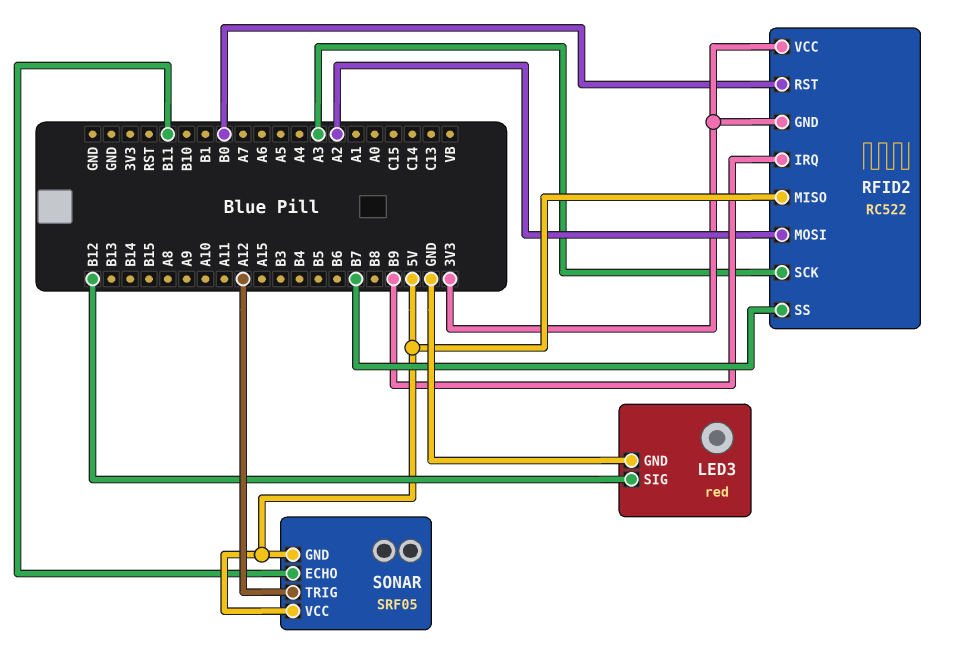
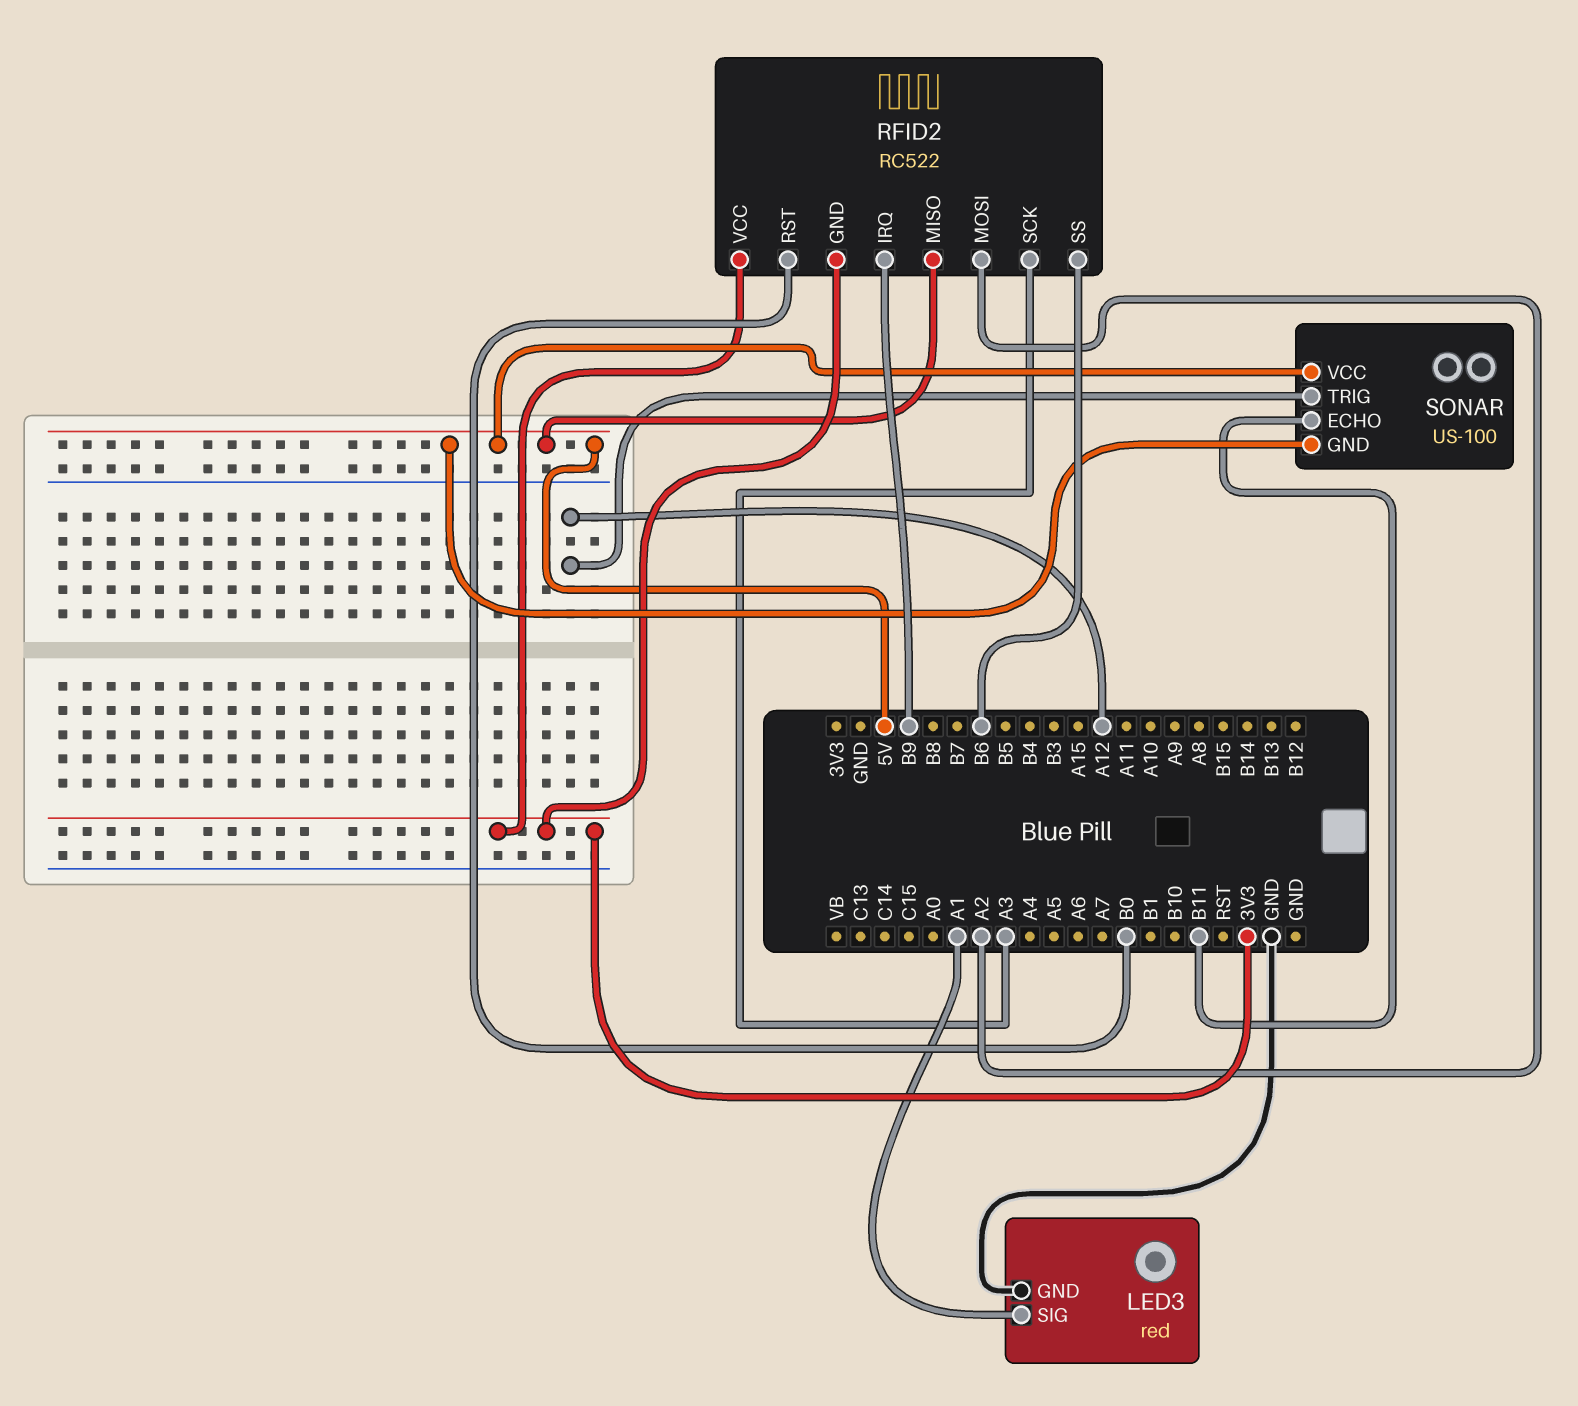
LED3 pin SIG: B12 -> A1
RFID2 pin SS: B7 -> B6
SONAR: SRF05 -> US-100

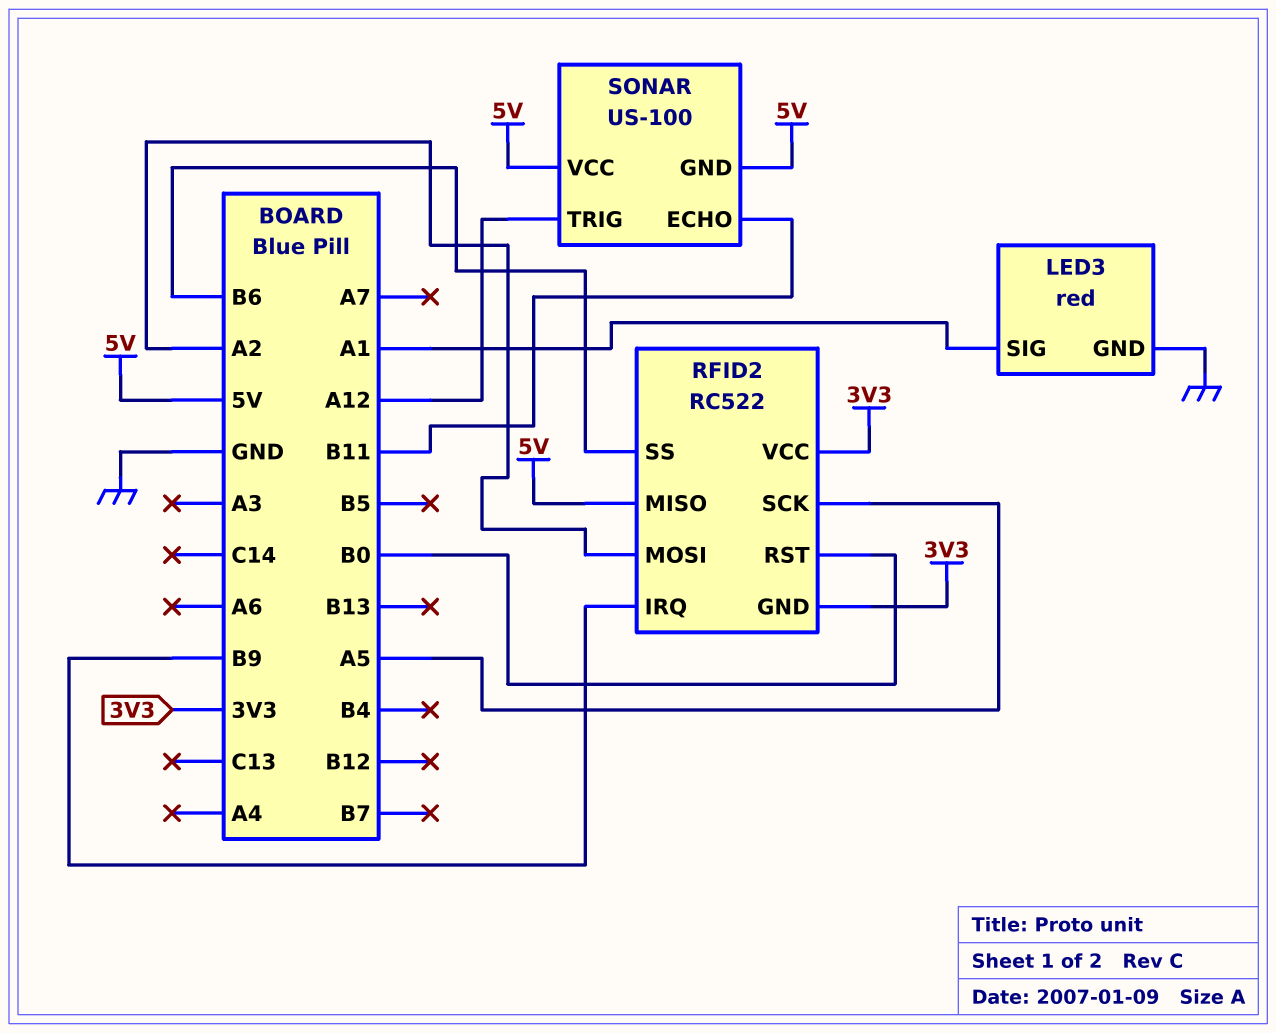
RFID2 pin SCK: A3 -> A5

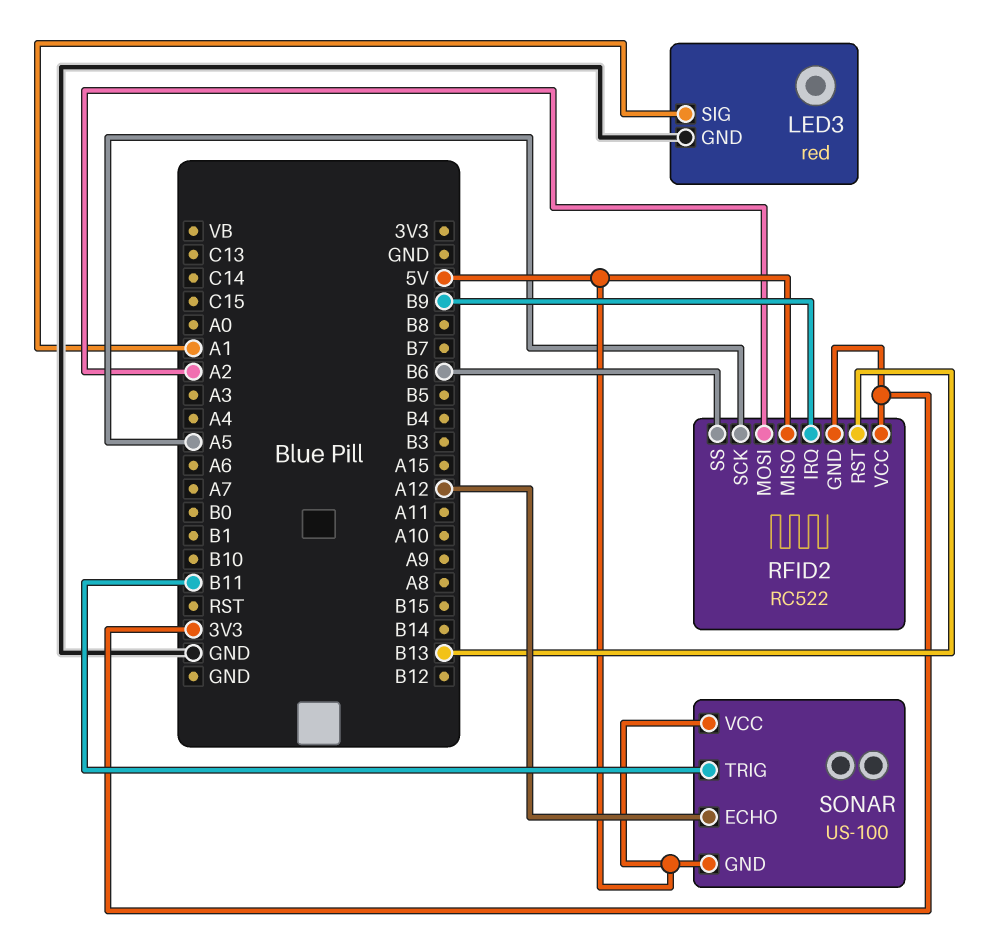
RFID2 pin RST: B0 -> B13
SONAR pin ECHO: B11 -> A12
SONAR pin TRIG: A12 -> B11

